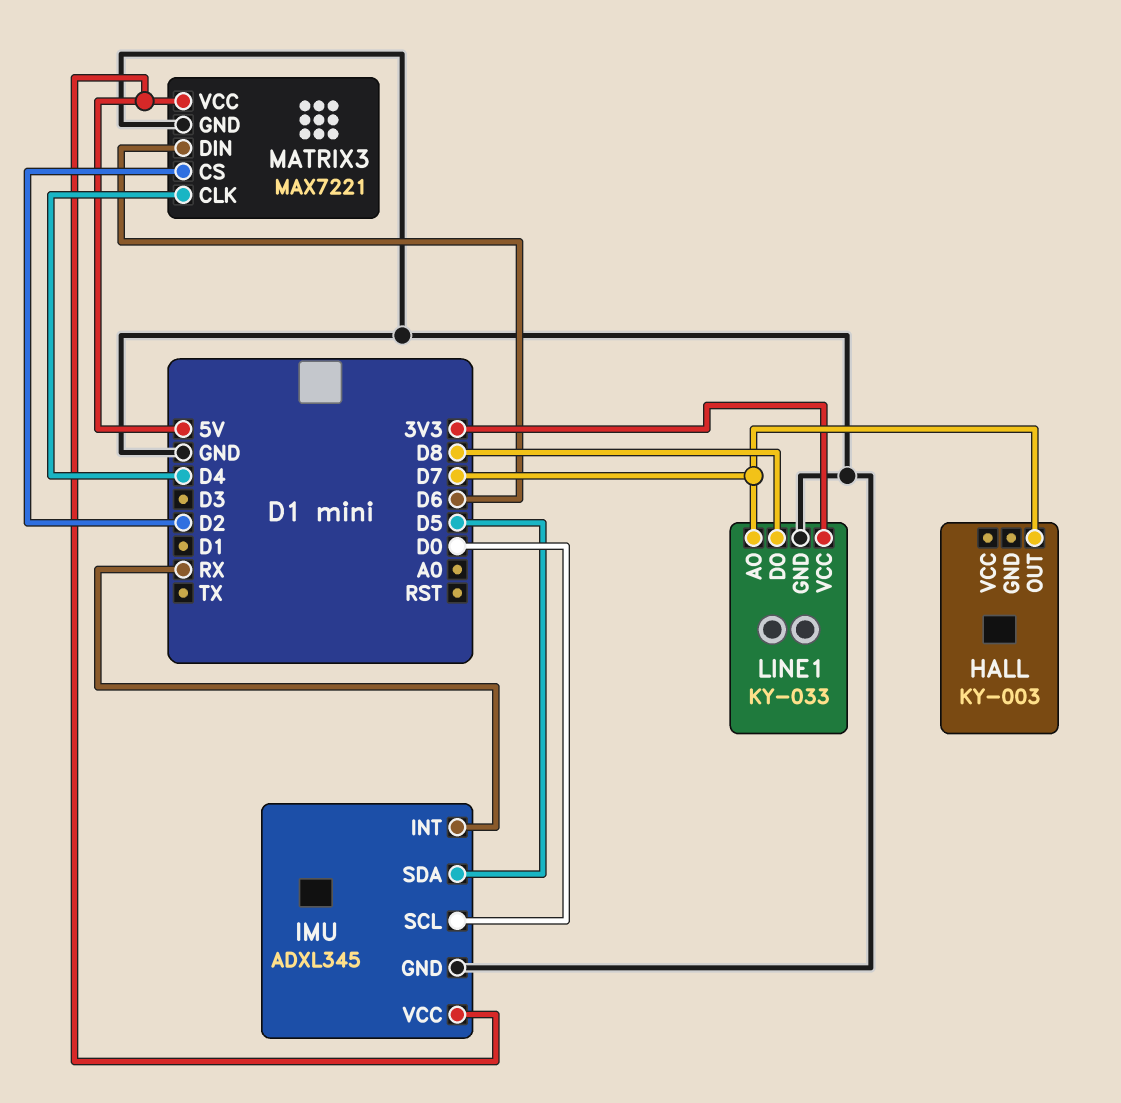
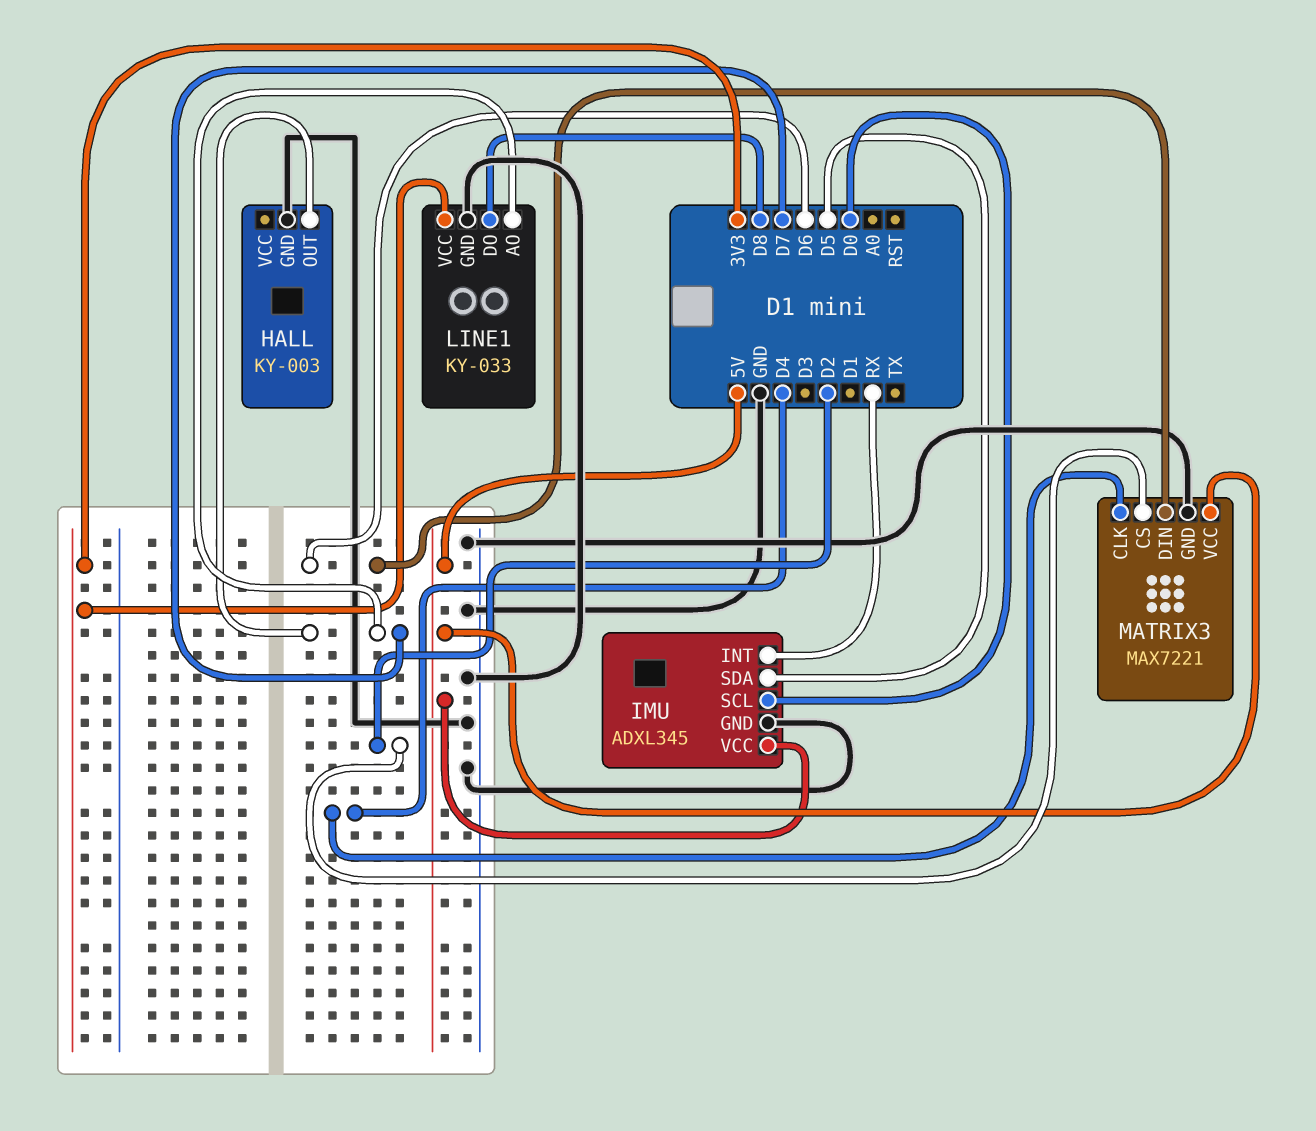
HALL pin GND: none -> GND

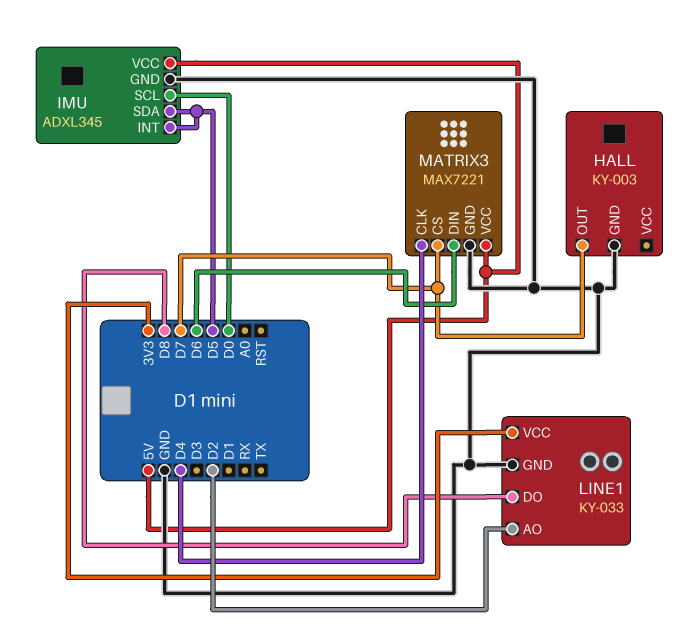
IMU pin INT: RX -> D5
LINE1 pin AO: D7 -> D2
MATRIX3 pin CS: D2 -> D7

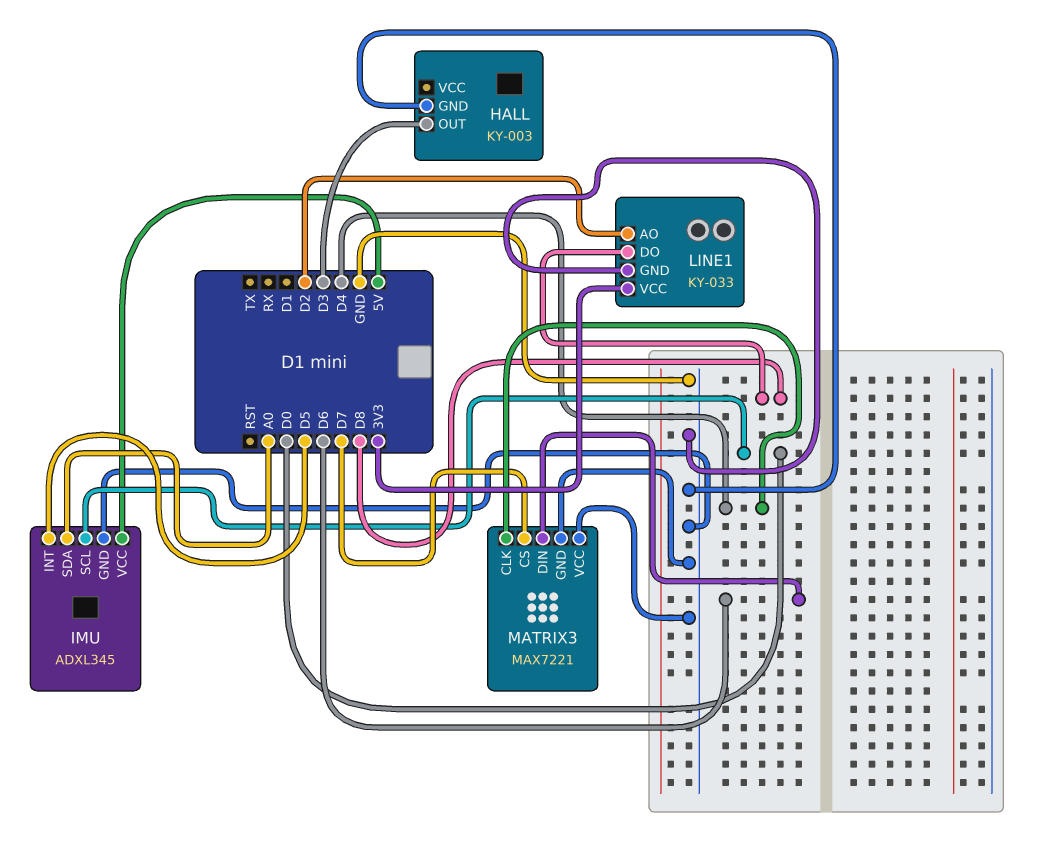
HALL pin OUT: D7 -> D3
IMU pin SDA: D5 -> A0
MATRIX3 pin VCC: 5V -> GND

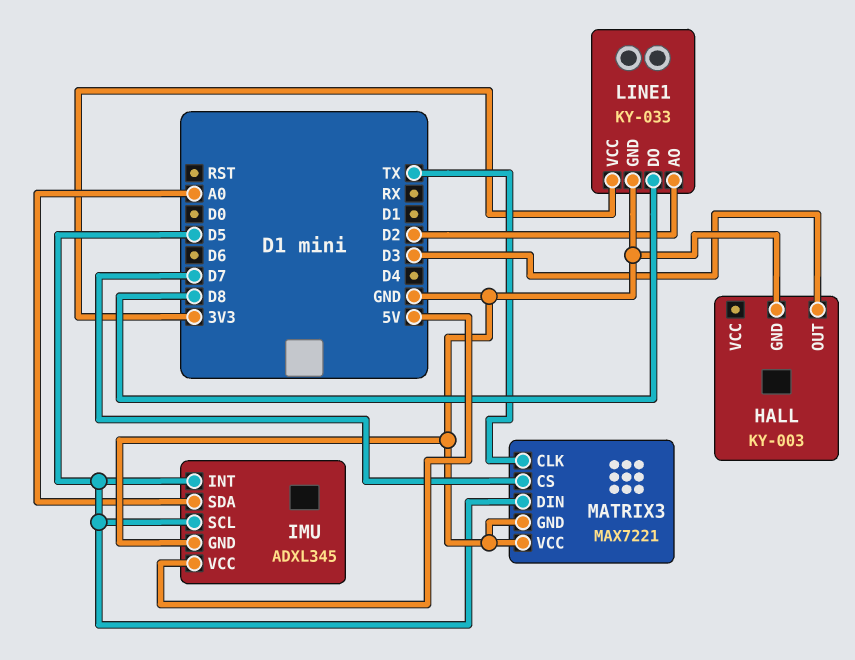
IMU pin SCL: D0 -> D5
MATRIX3 pin CLK: D4 -> TX
MATRIX3 pin DIN: D6 -> D5

